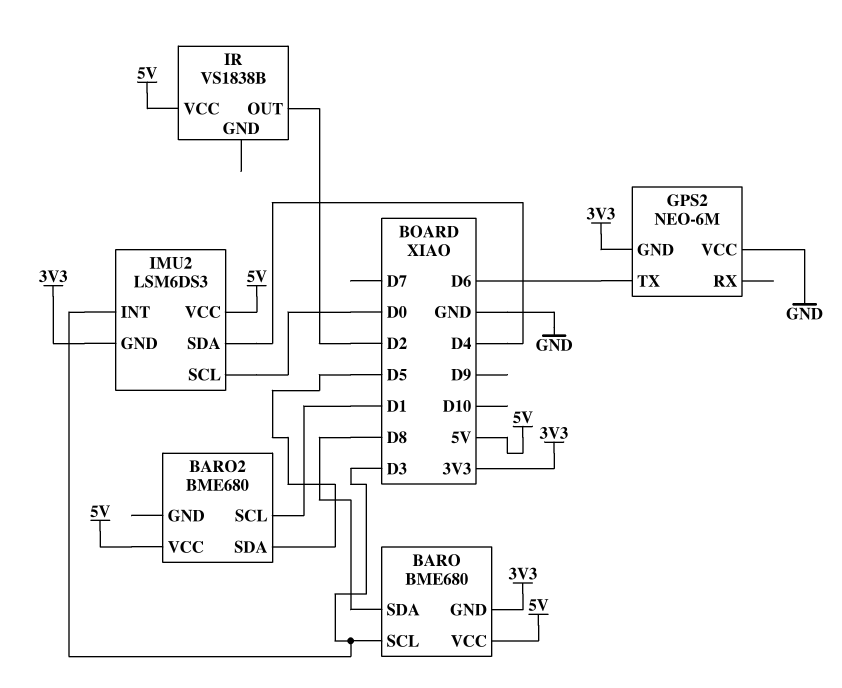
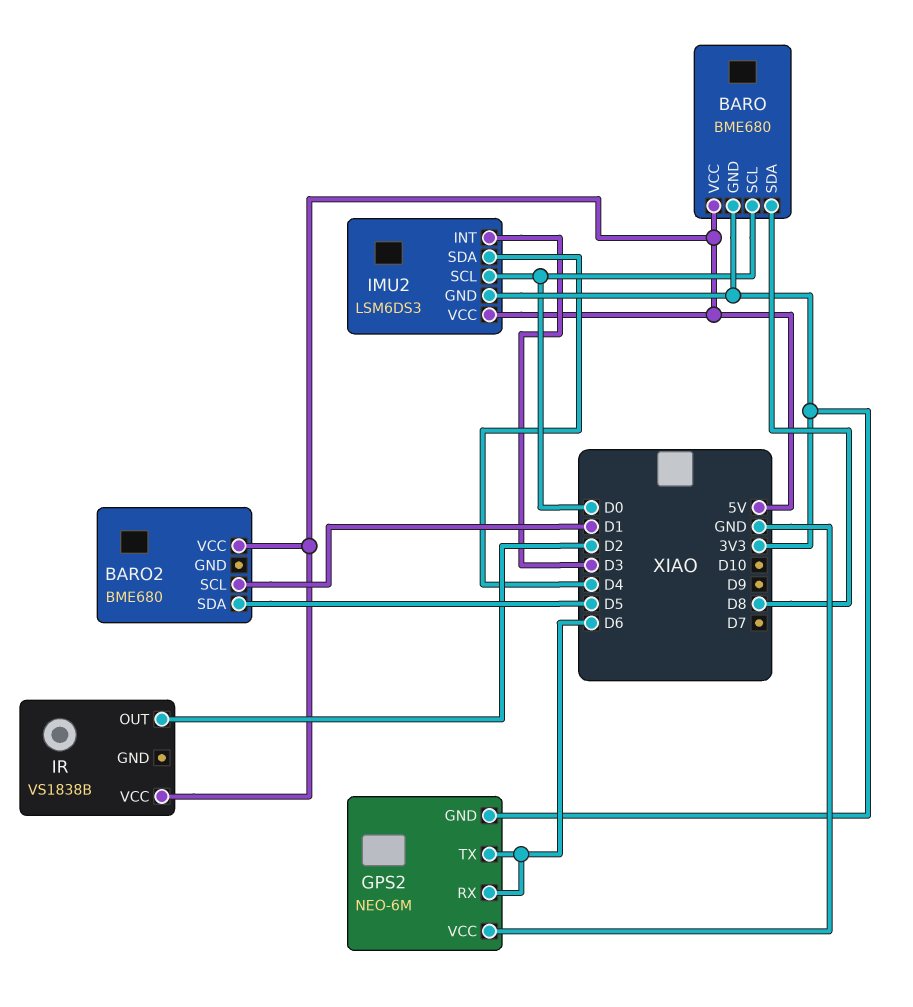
BARO pin SCL: D3 -> D0
GPS2 pin RX: none -> D6

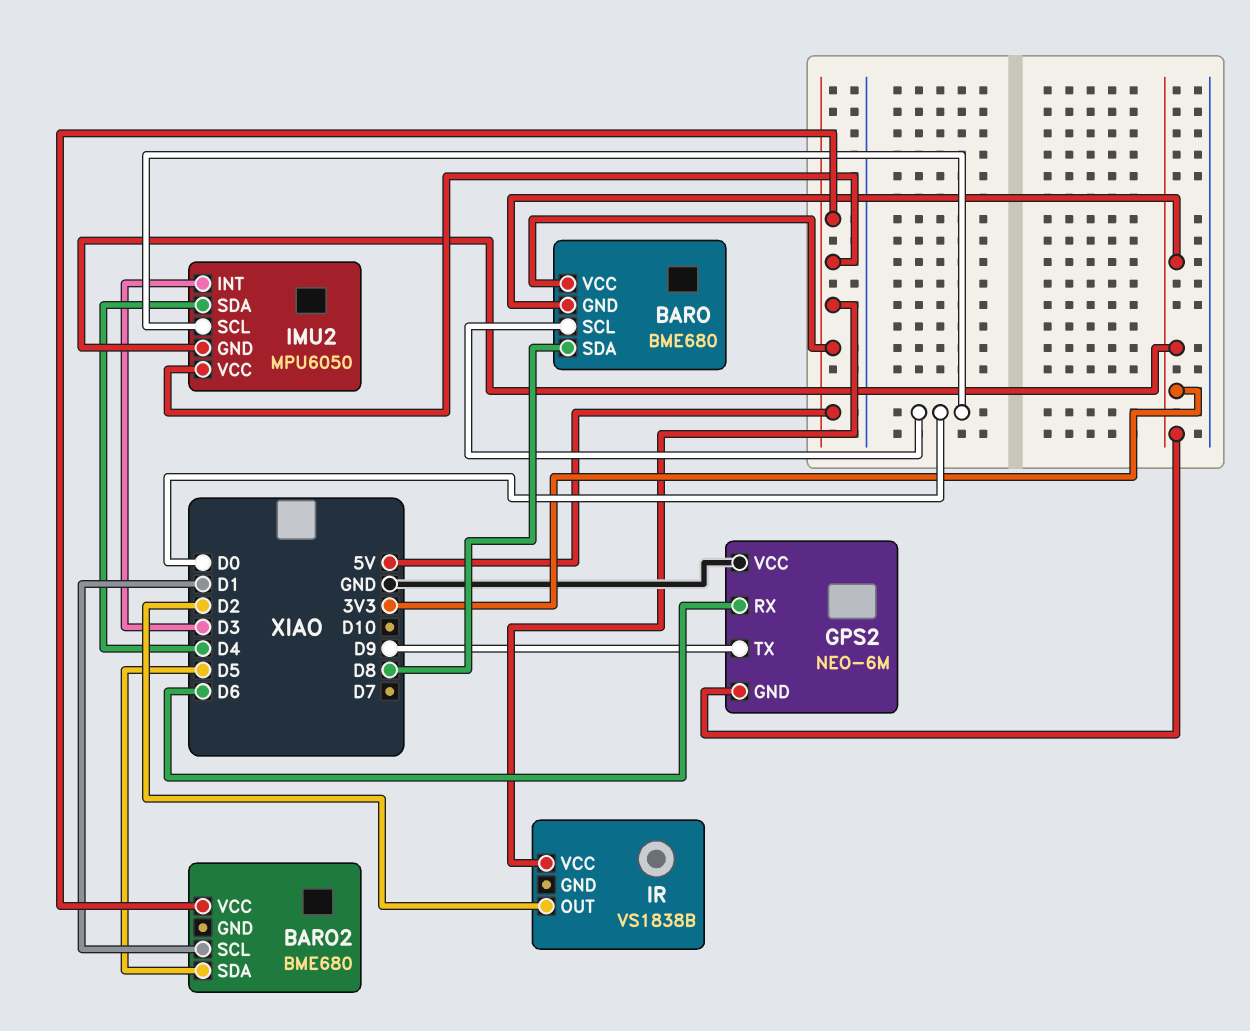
GPS2 pin TX: D6 -> D9
IMU2: LSM6DS3 -> MPU6050

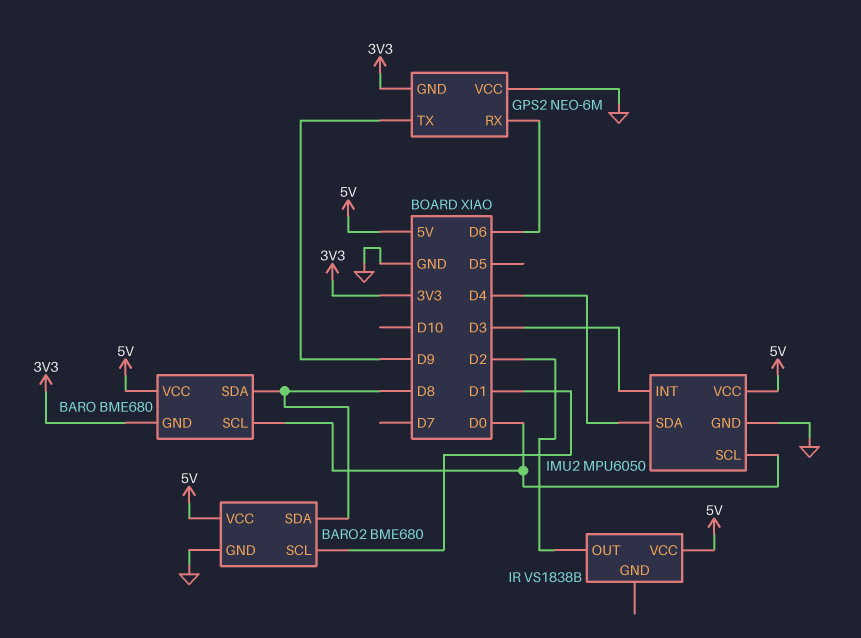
BARO2 pin GND: none -> GND
BARO2 pin SDA: D5 -> D8
IMU2 pin GND: 3V3 -> GND

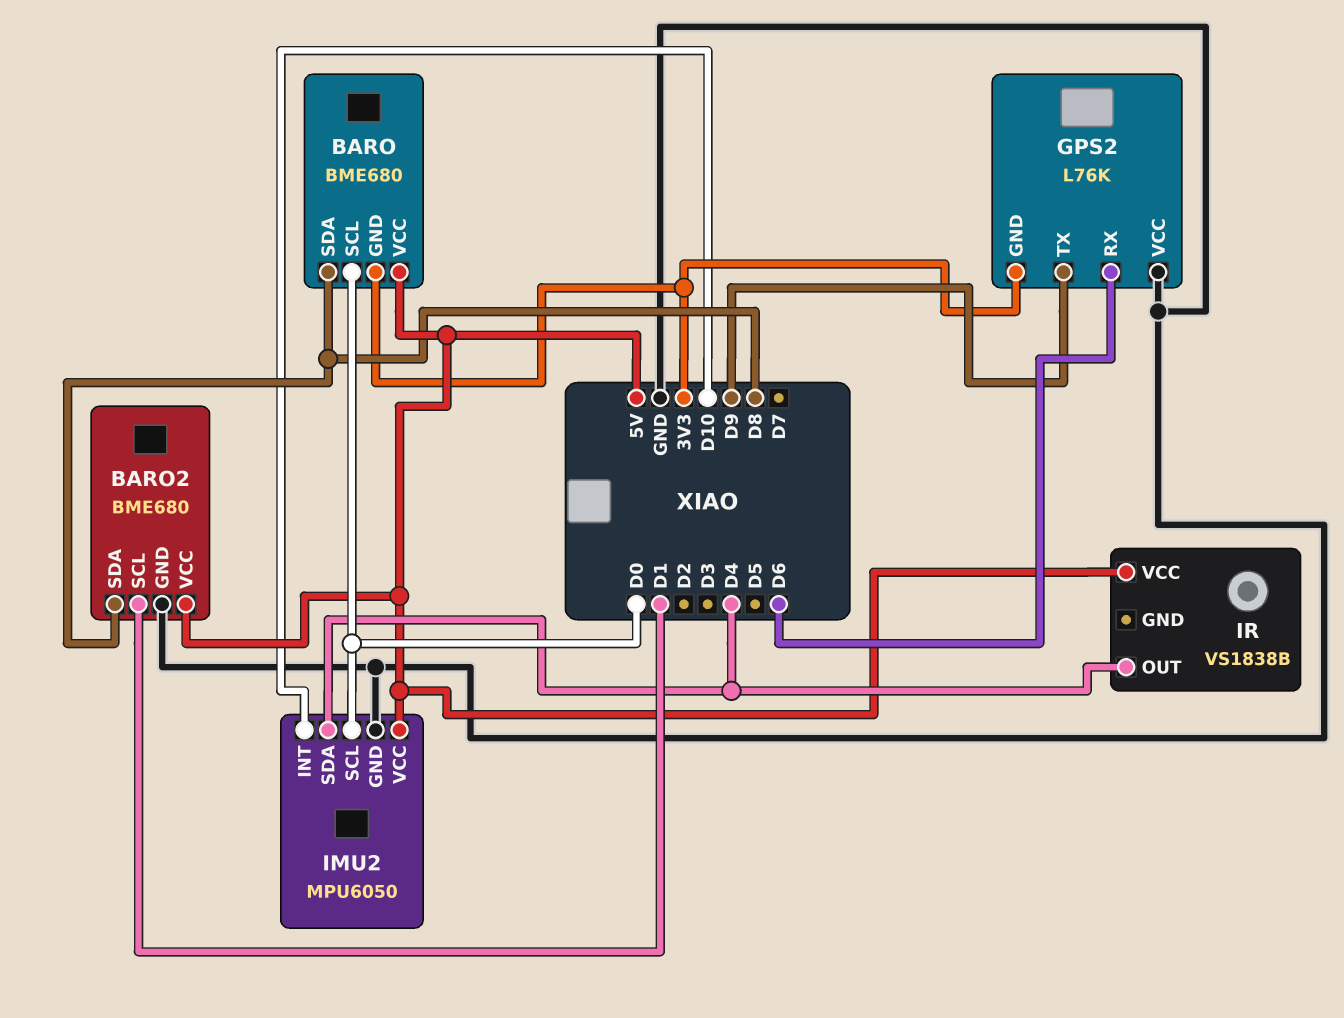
GPS2: NEO-6M -> L76K
IMU2 pin INT: D3 -> D10
IR pin OUT: D2 -> D4

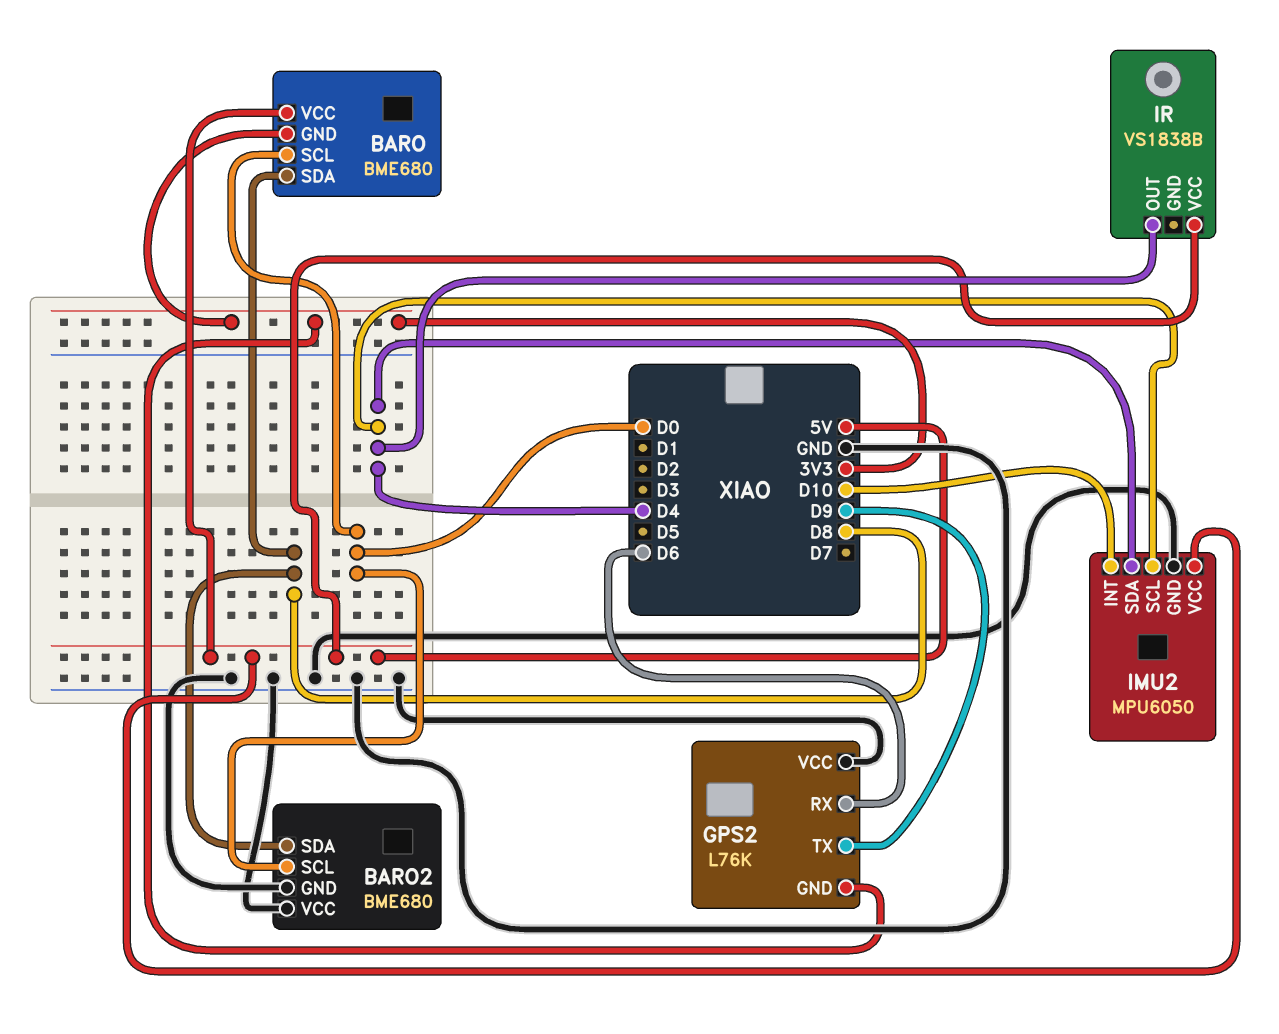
BARO2 pin SCL: D1 -> D0
BARO2 pin VCC: 5V -> GND
IMU2 pin SCL: D0 -> D4

